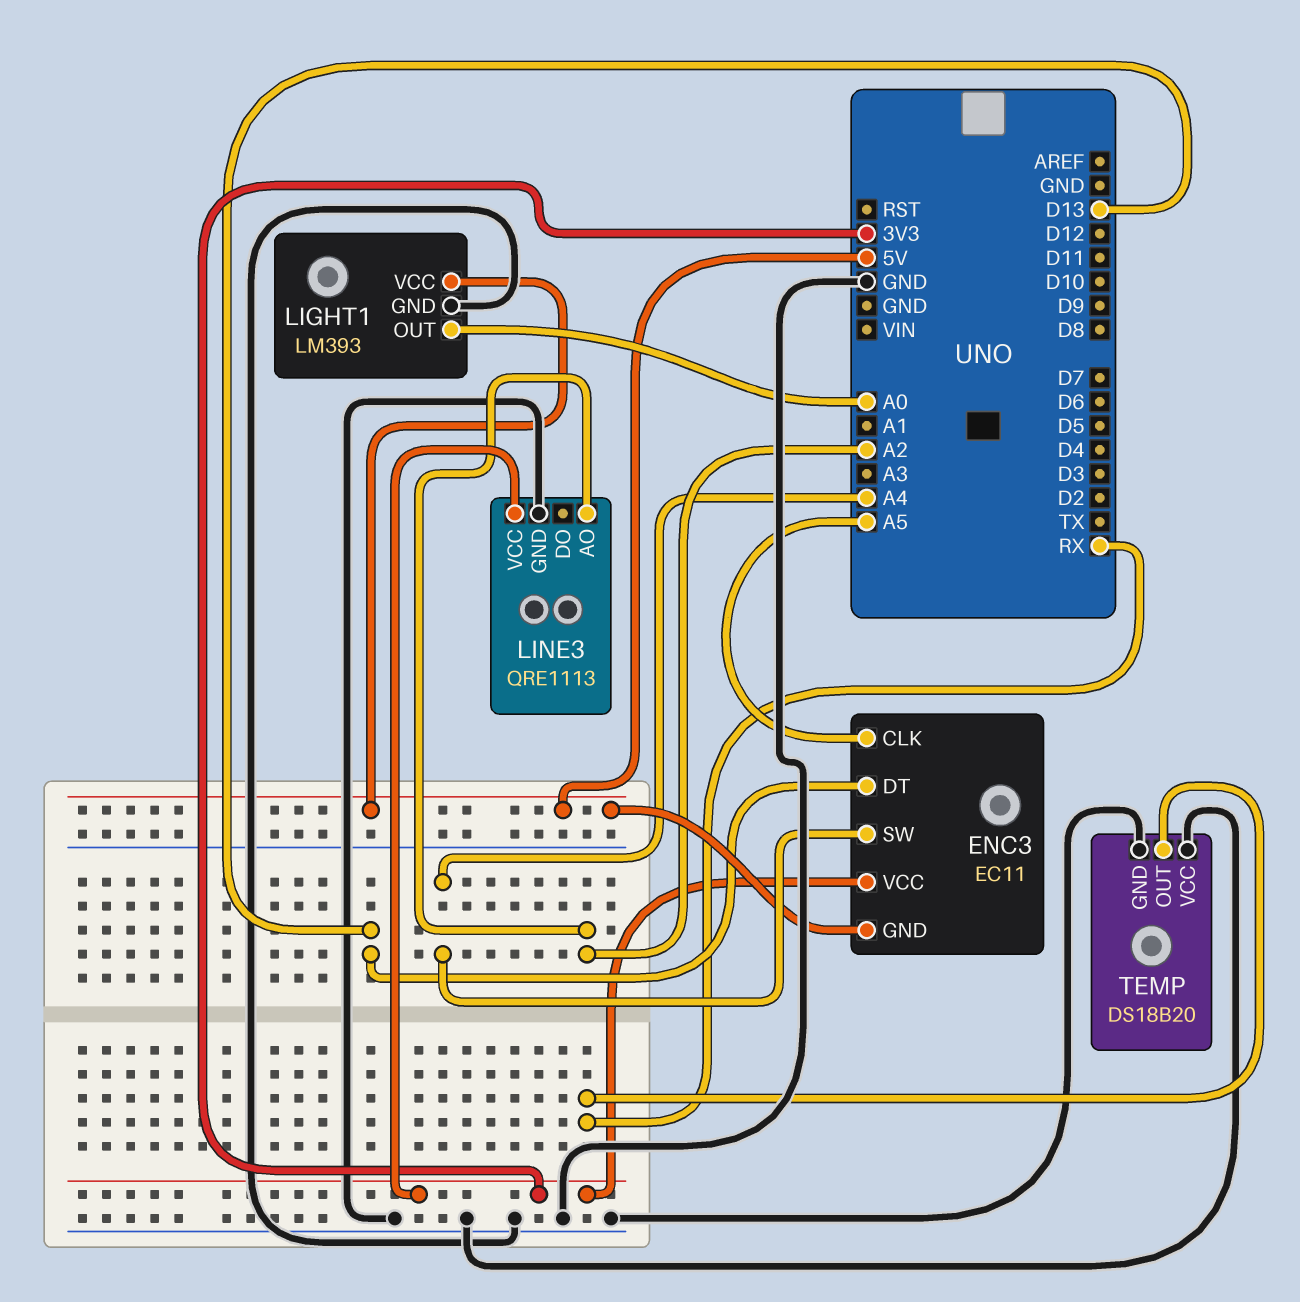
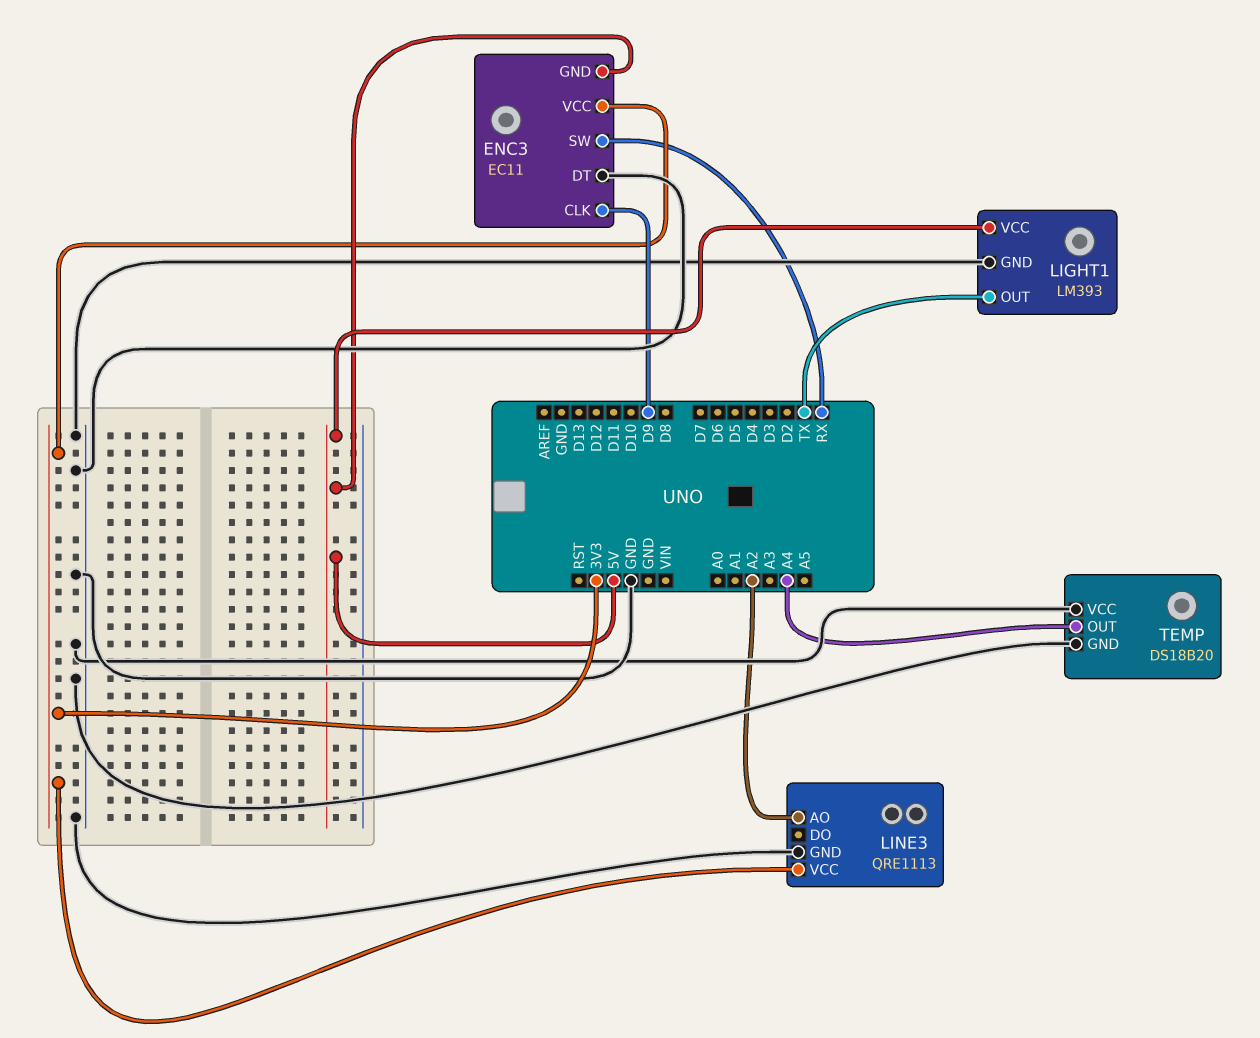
ENC3 pin CLK: A5 -> D9
ENC3 pin DT: D13 -> GND
ENC3 pin SW: A4 -> RX
LIGHT1 pin OUT: A0 -> TX
TEMP pin OUT: RX -> A4

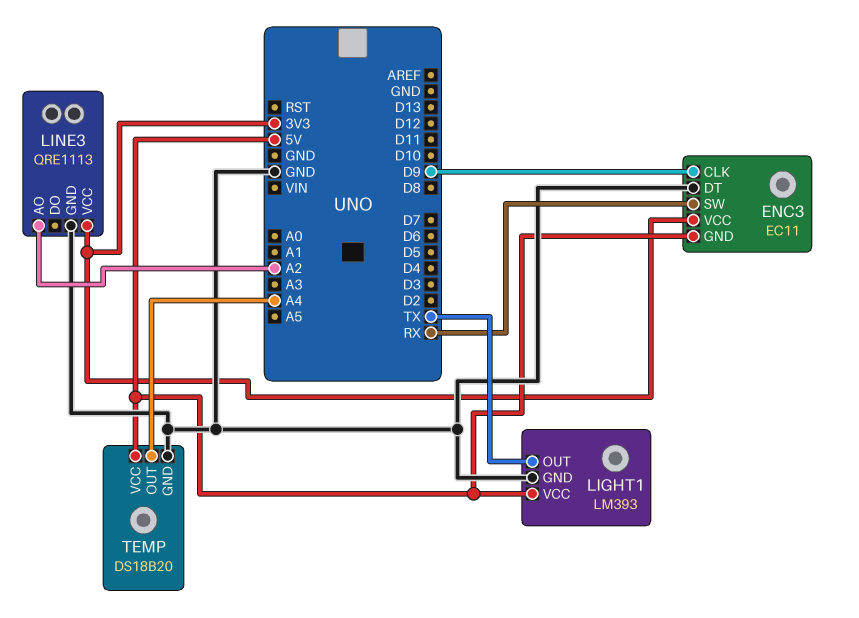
TEMP pin VCC: GND -> 5V

